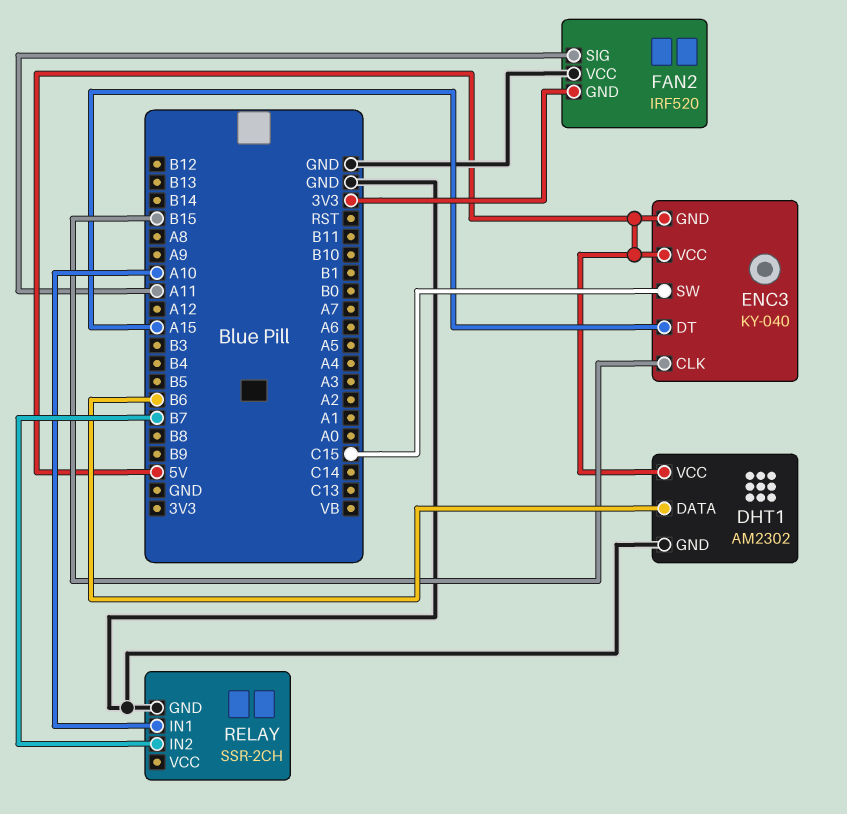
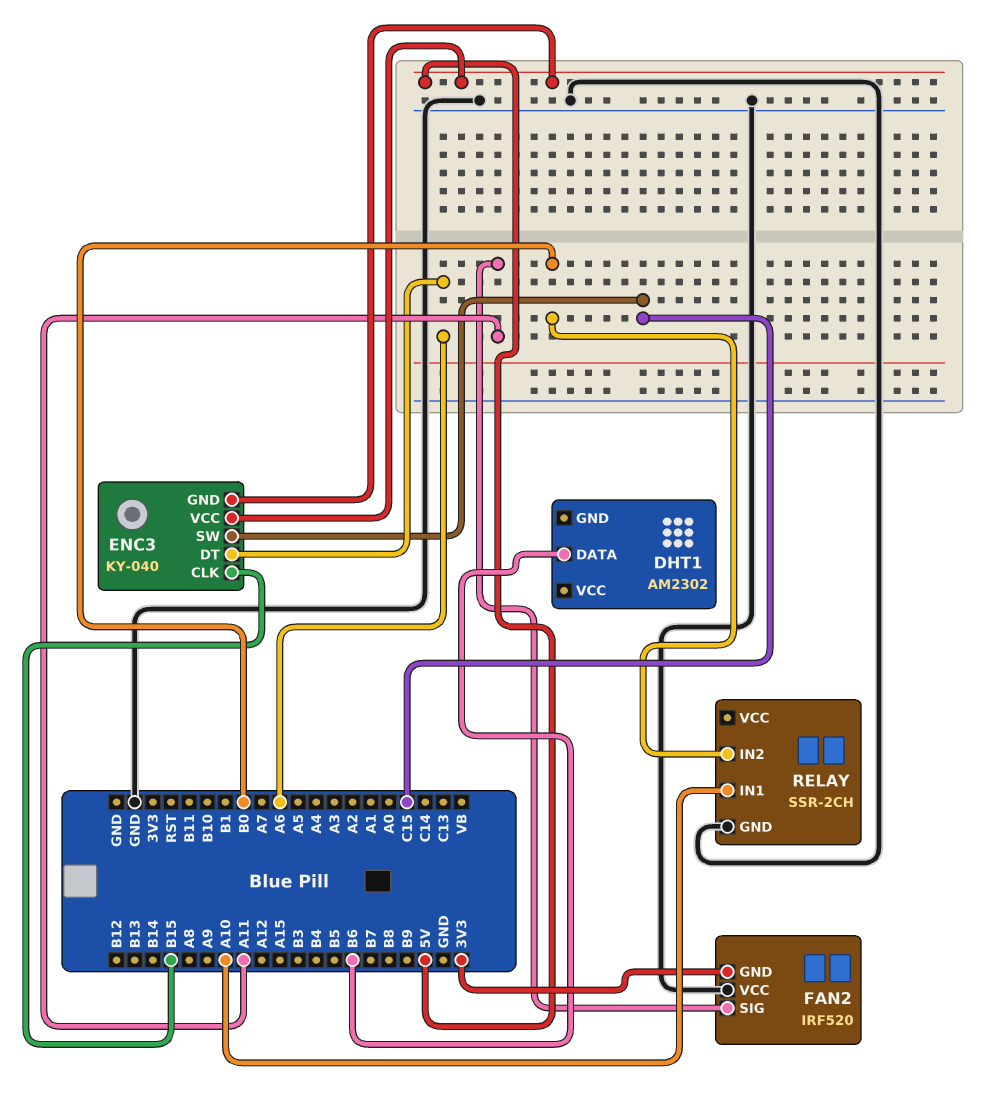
DHT1 pin GND: GND -> none
DHT1 pin VCC: 5V -> none
ENC3 pin DT: A15 -> A6
RELAY pin IN2: B7 -> B0

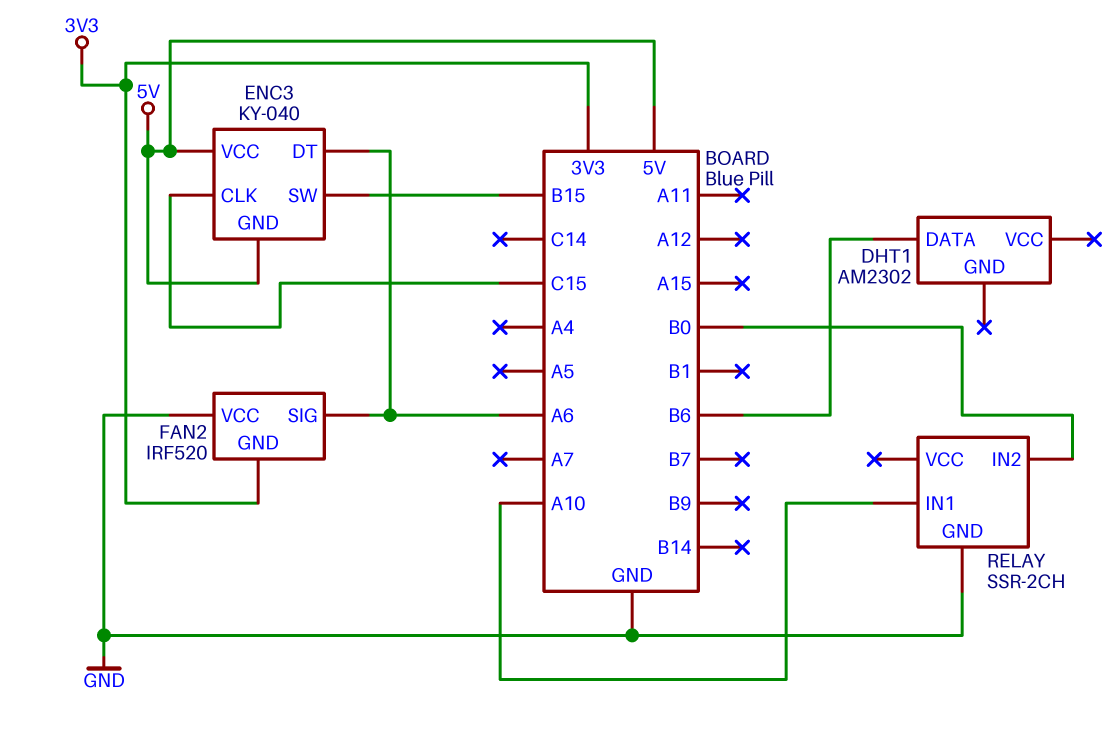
ENC3 pin CLK: B15 -> C15
ENC3 pin SW: C15 -> B15
FAN2 pin SIG: A11 -> A6

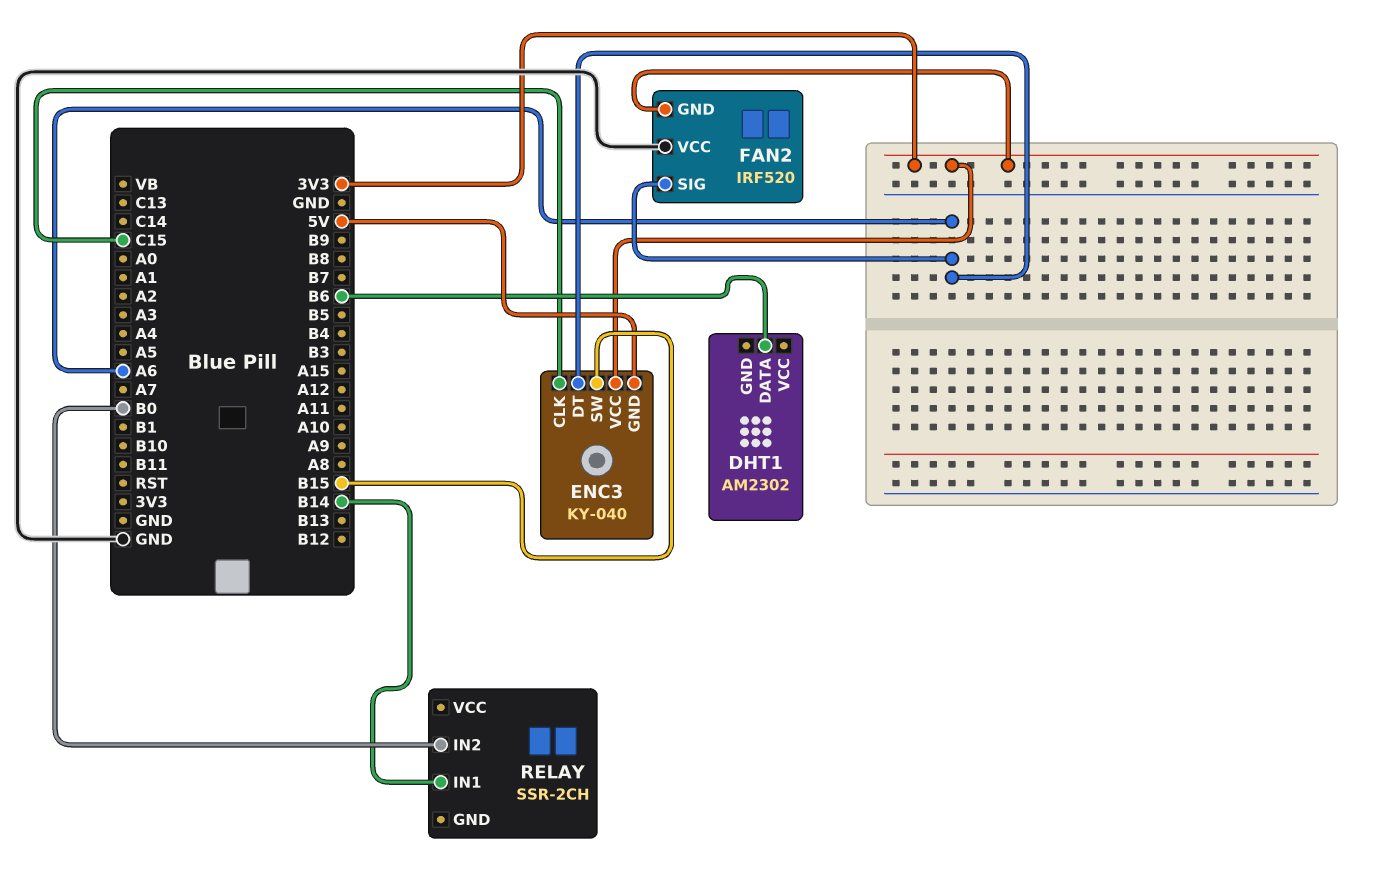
ENC3 pin VCC: 5V -> 3V3
RELAY pin GND: GND -> none
RELAY pin IN1: A10 -> B14

